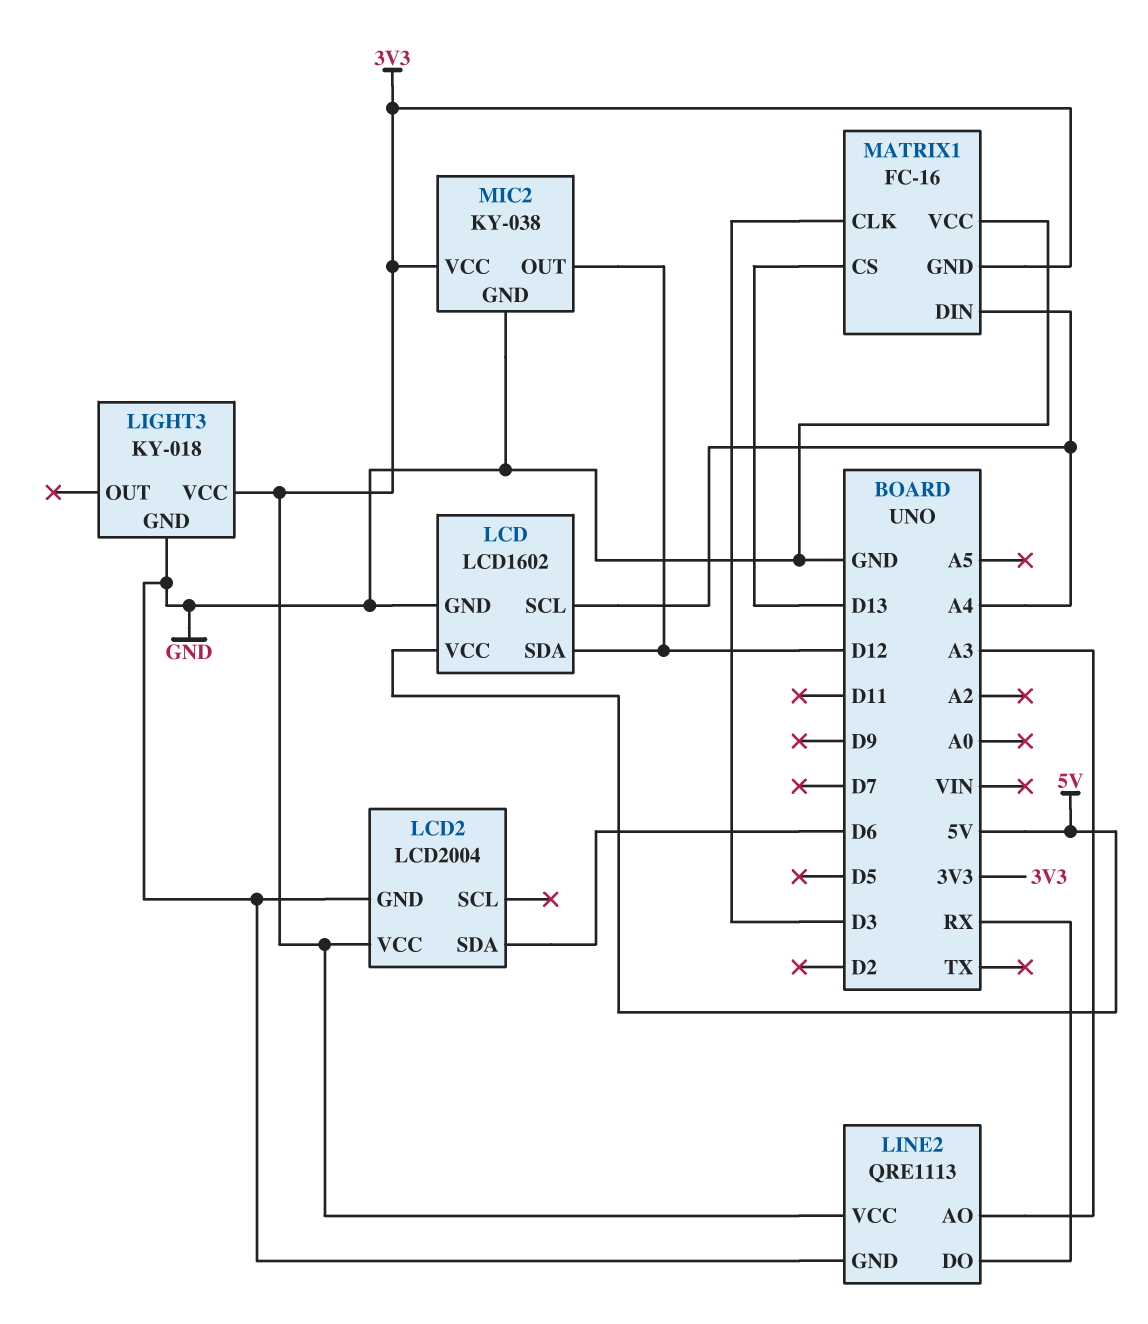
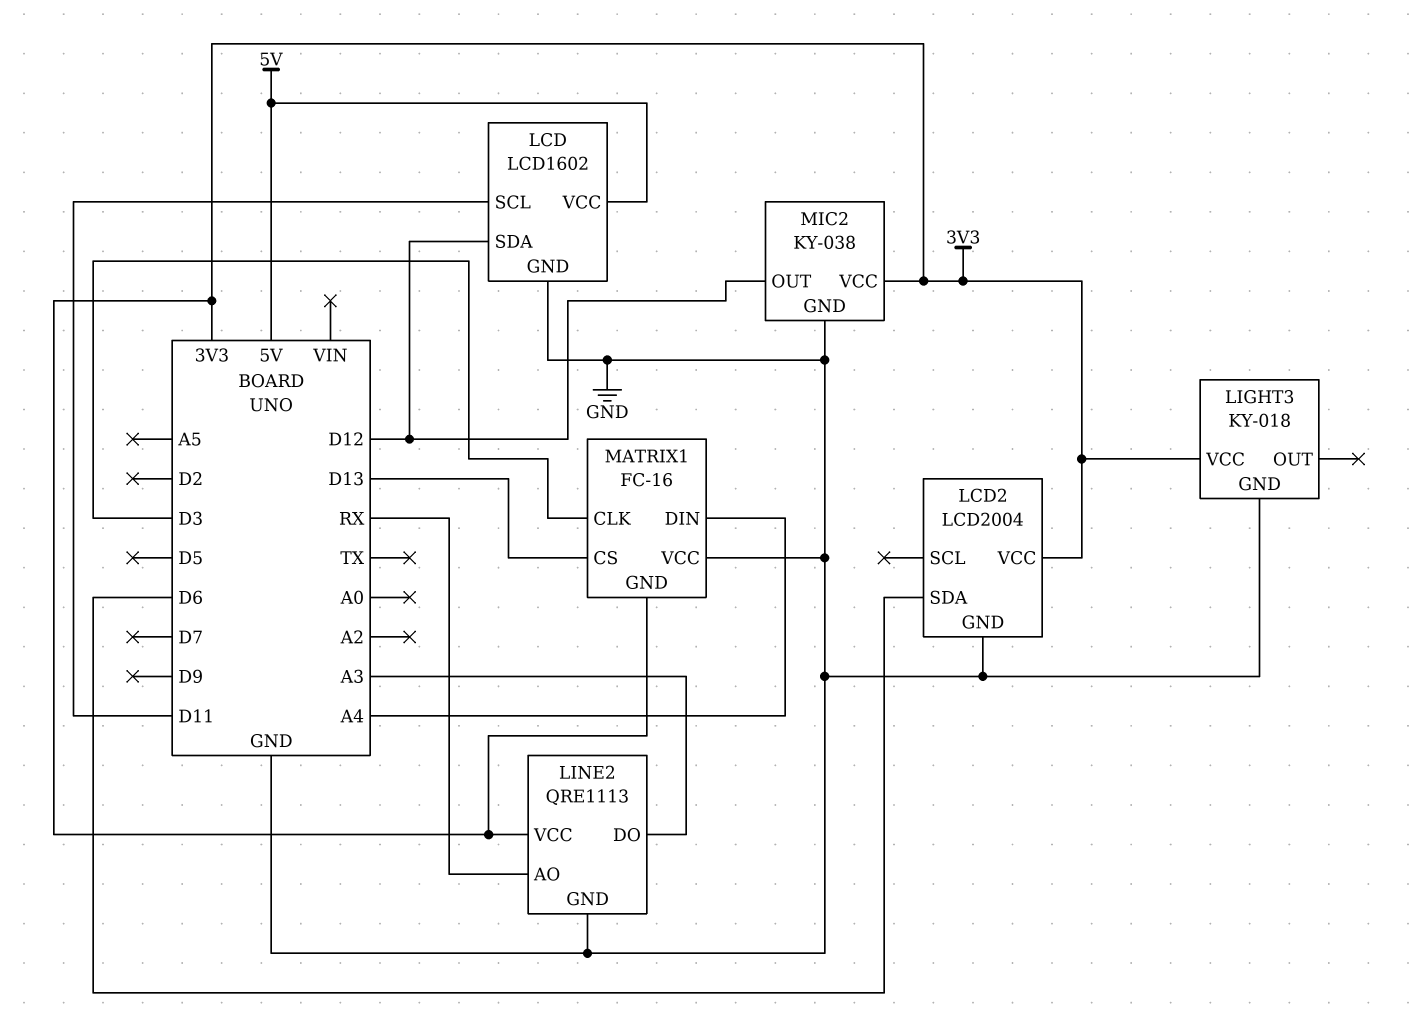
LCD pin SCL: A4 -> D11
LINE2 pin AO: A3 -> RX
LINE2 pin DO: RX -> A3

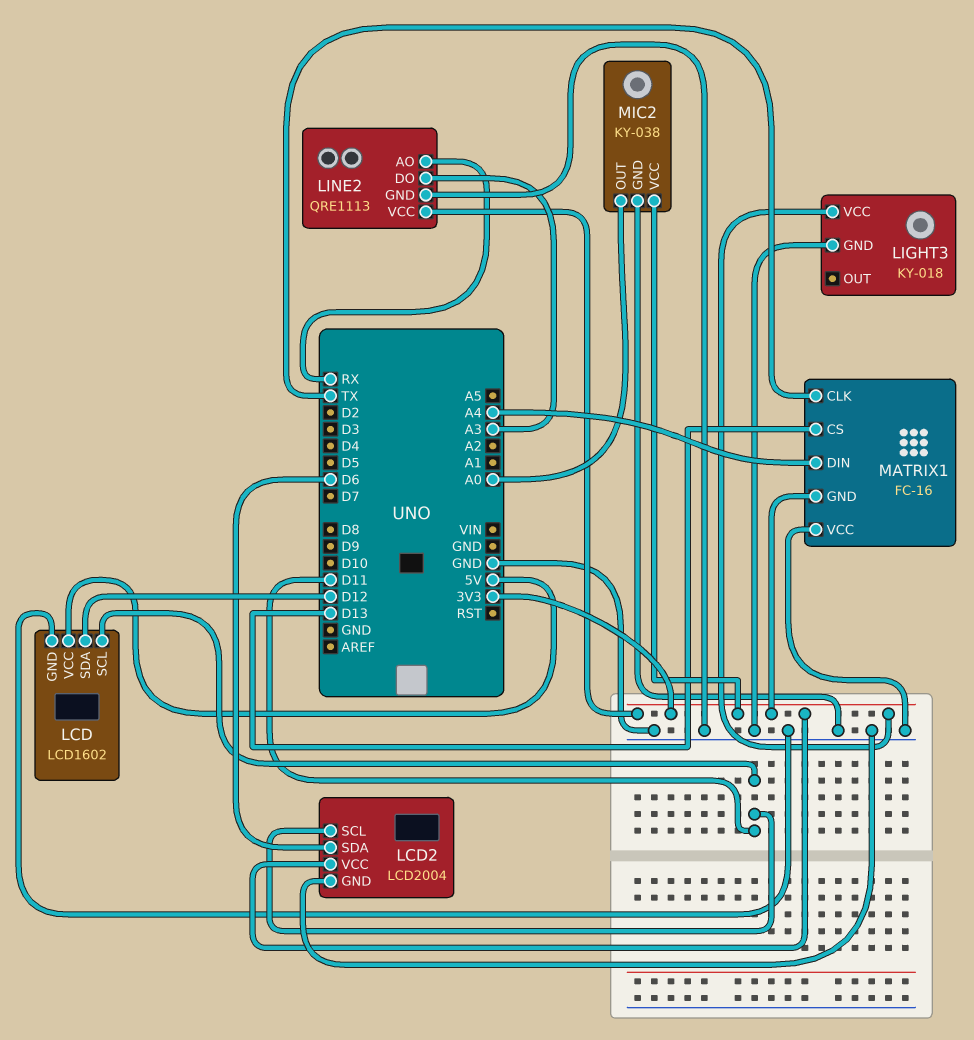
LCD2 pin SCL: none -> D11
MATRIX1 pin CLK: D3 -> TX
MIC2 pin OUT: D12 -> A0

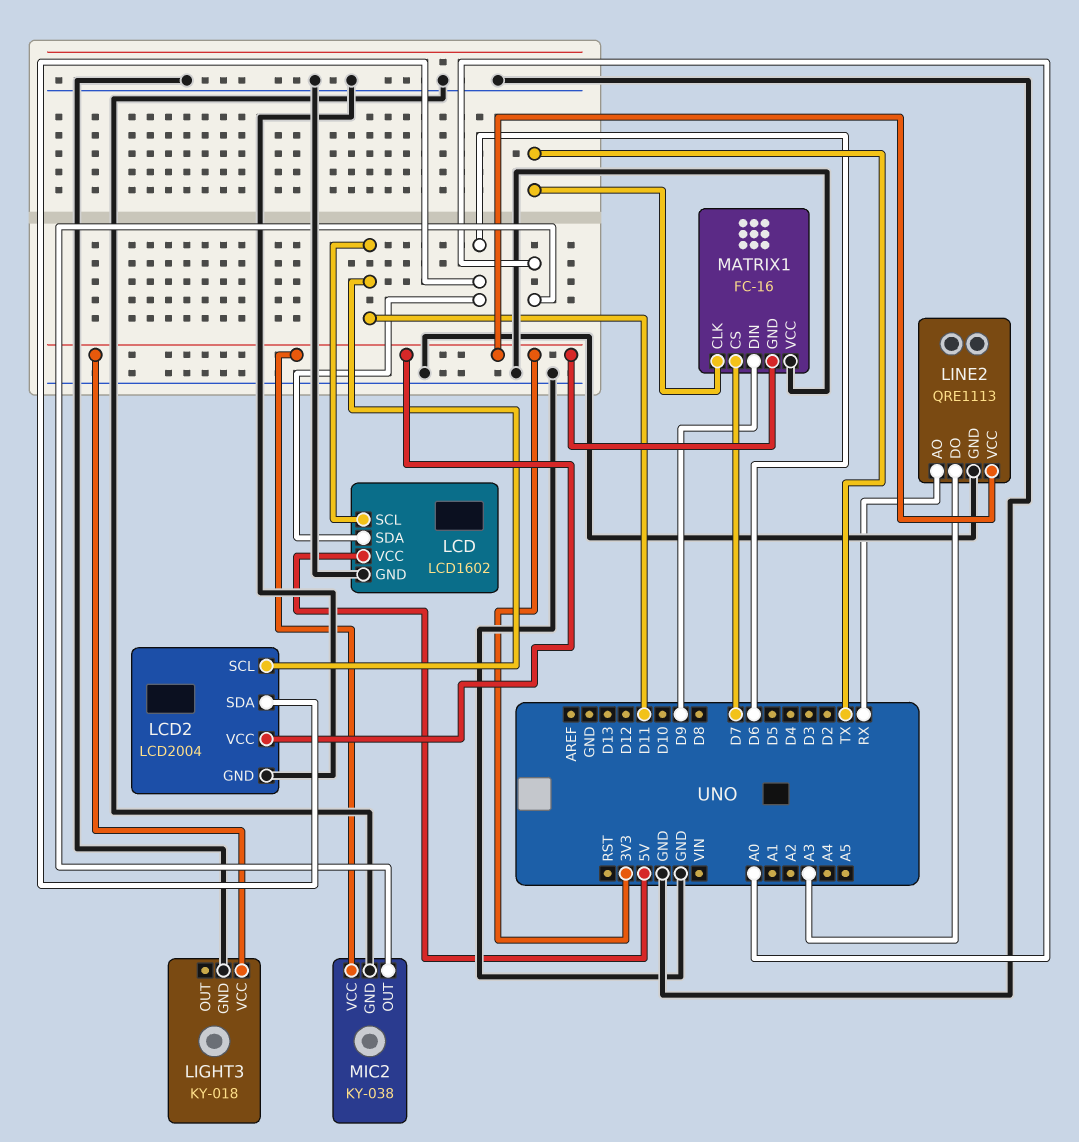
LCD pin SDA: D12 -> D6
MATRIX1 pin CS: D13 -> D7
MATRIX1 pin DIN: A4 -> D9

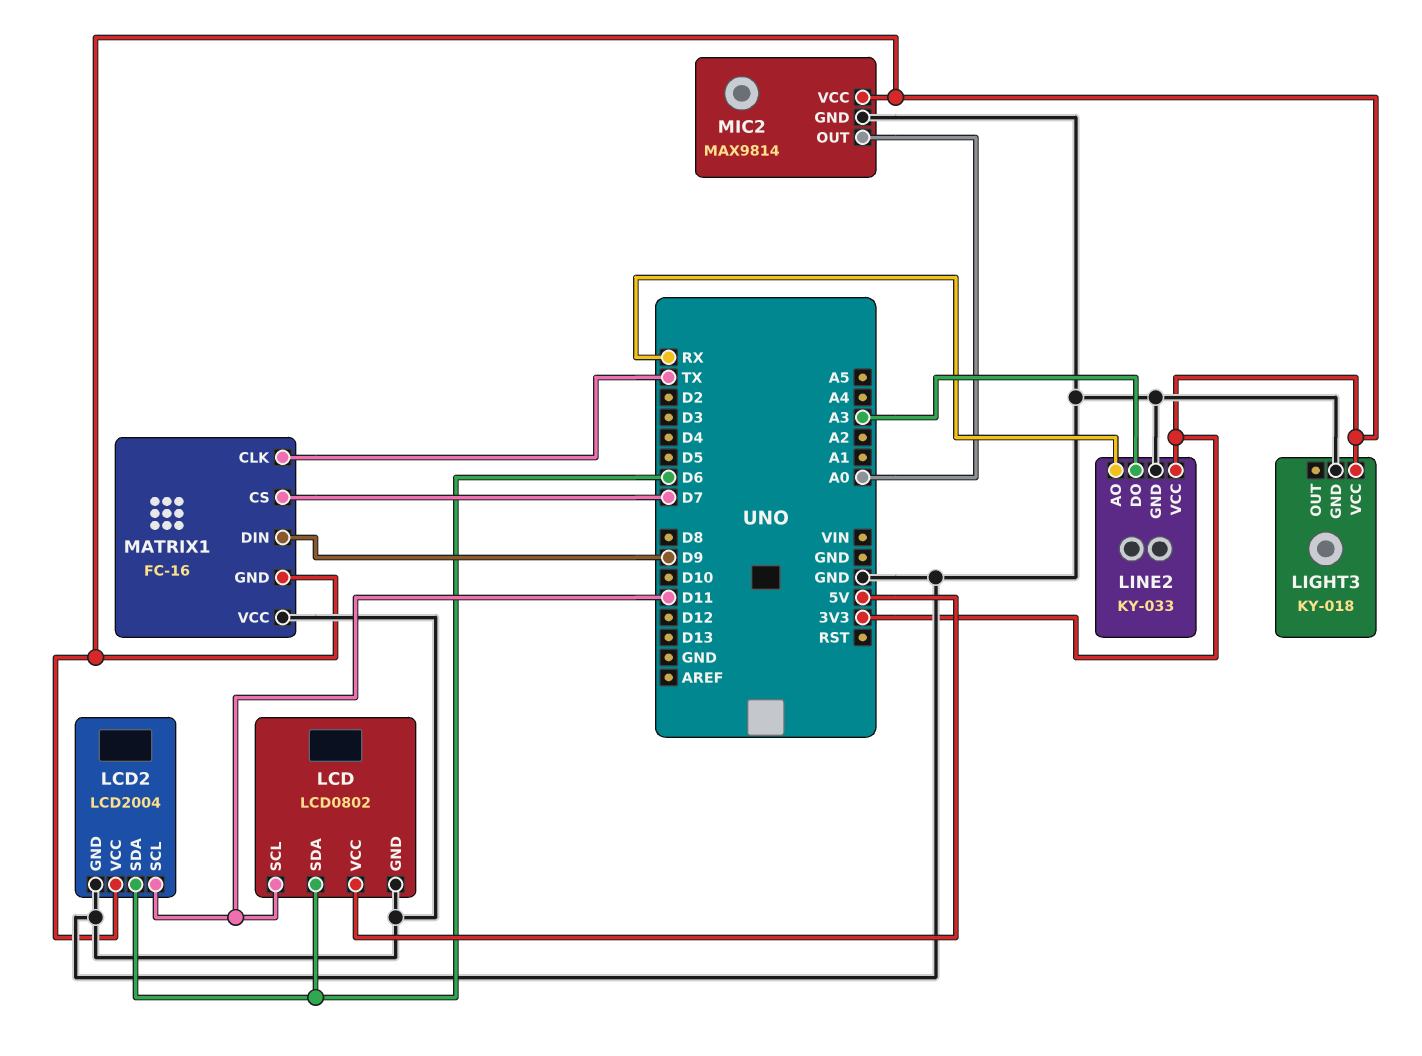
LCD: LCD1602 -> LCD0802
LINE2: QRE1113 -> KY-033
MIC2: KY-038 -> MAX9814

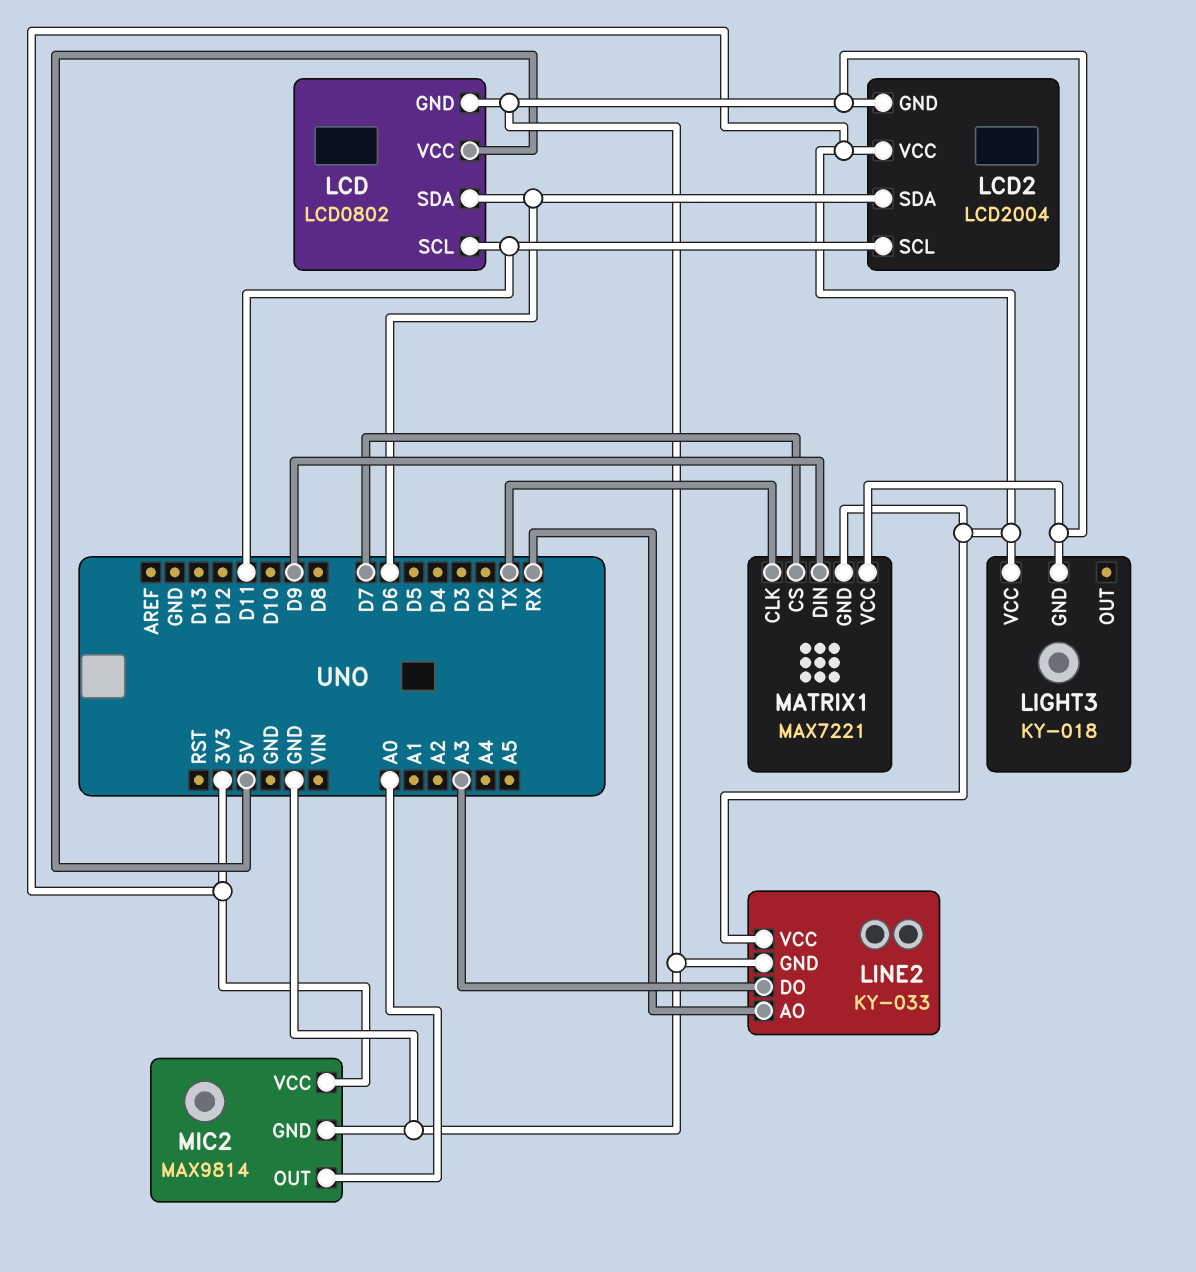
MATRIX1: FC-16 -> MAX7221

